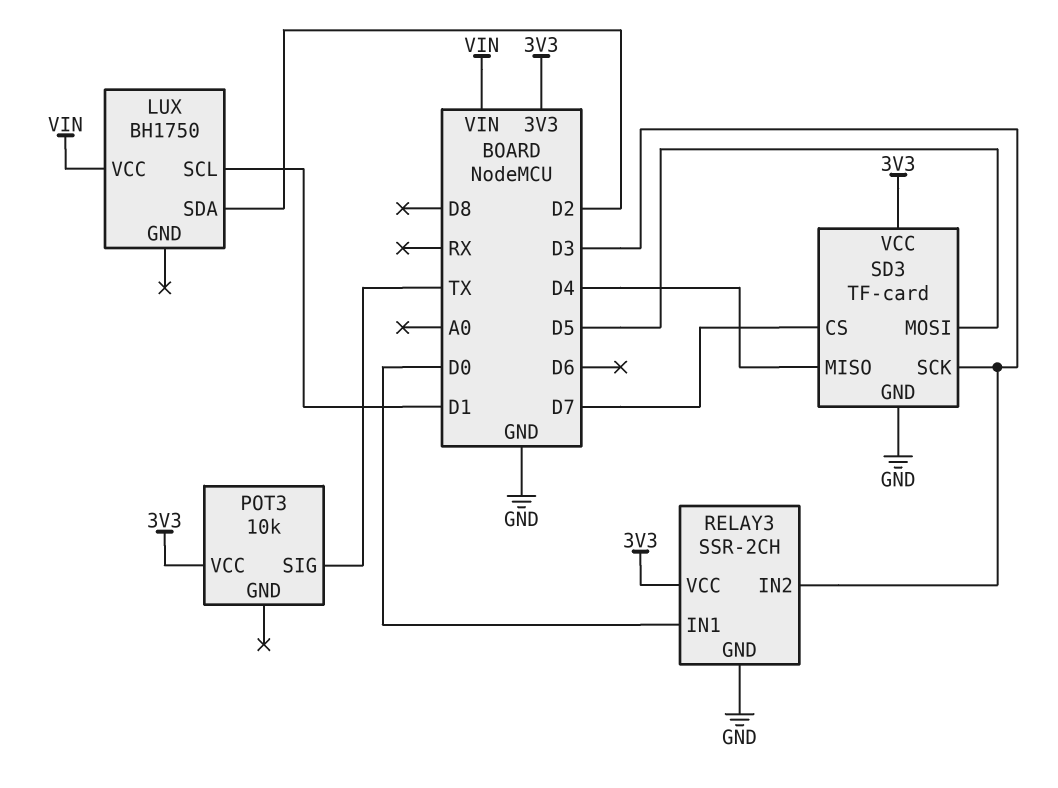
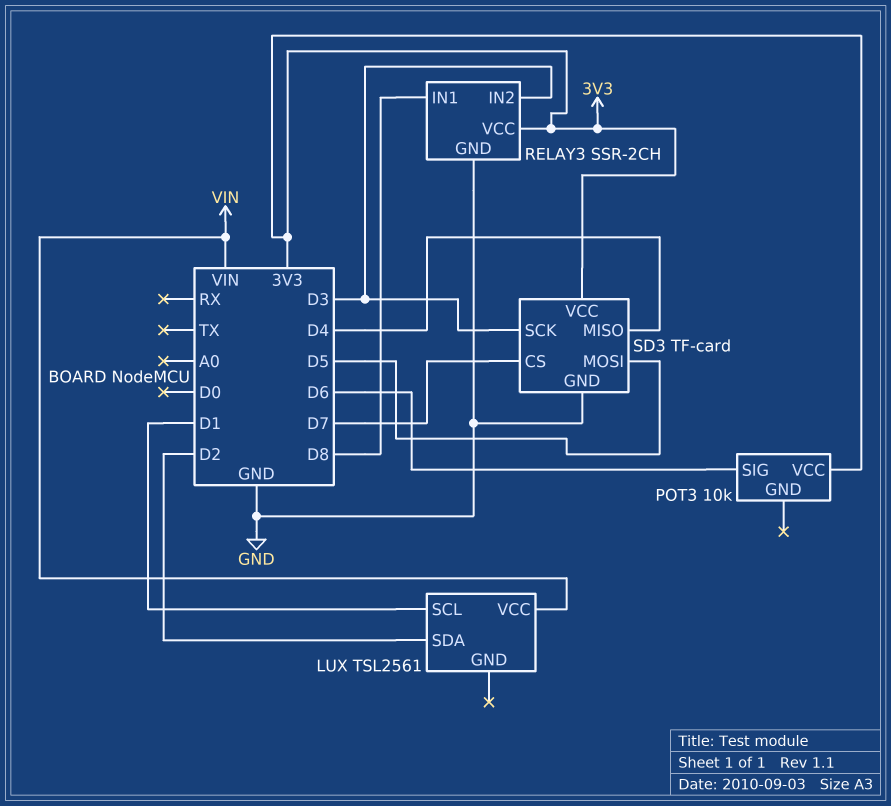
LUX: BH1750 -> TSL2561
POT3 pin SIG: TX -> D6
RELAY3 pin IN1: D0 -> D8

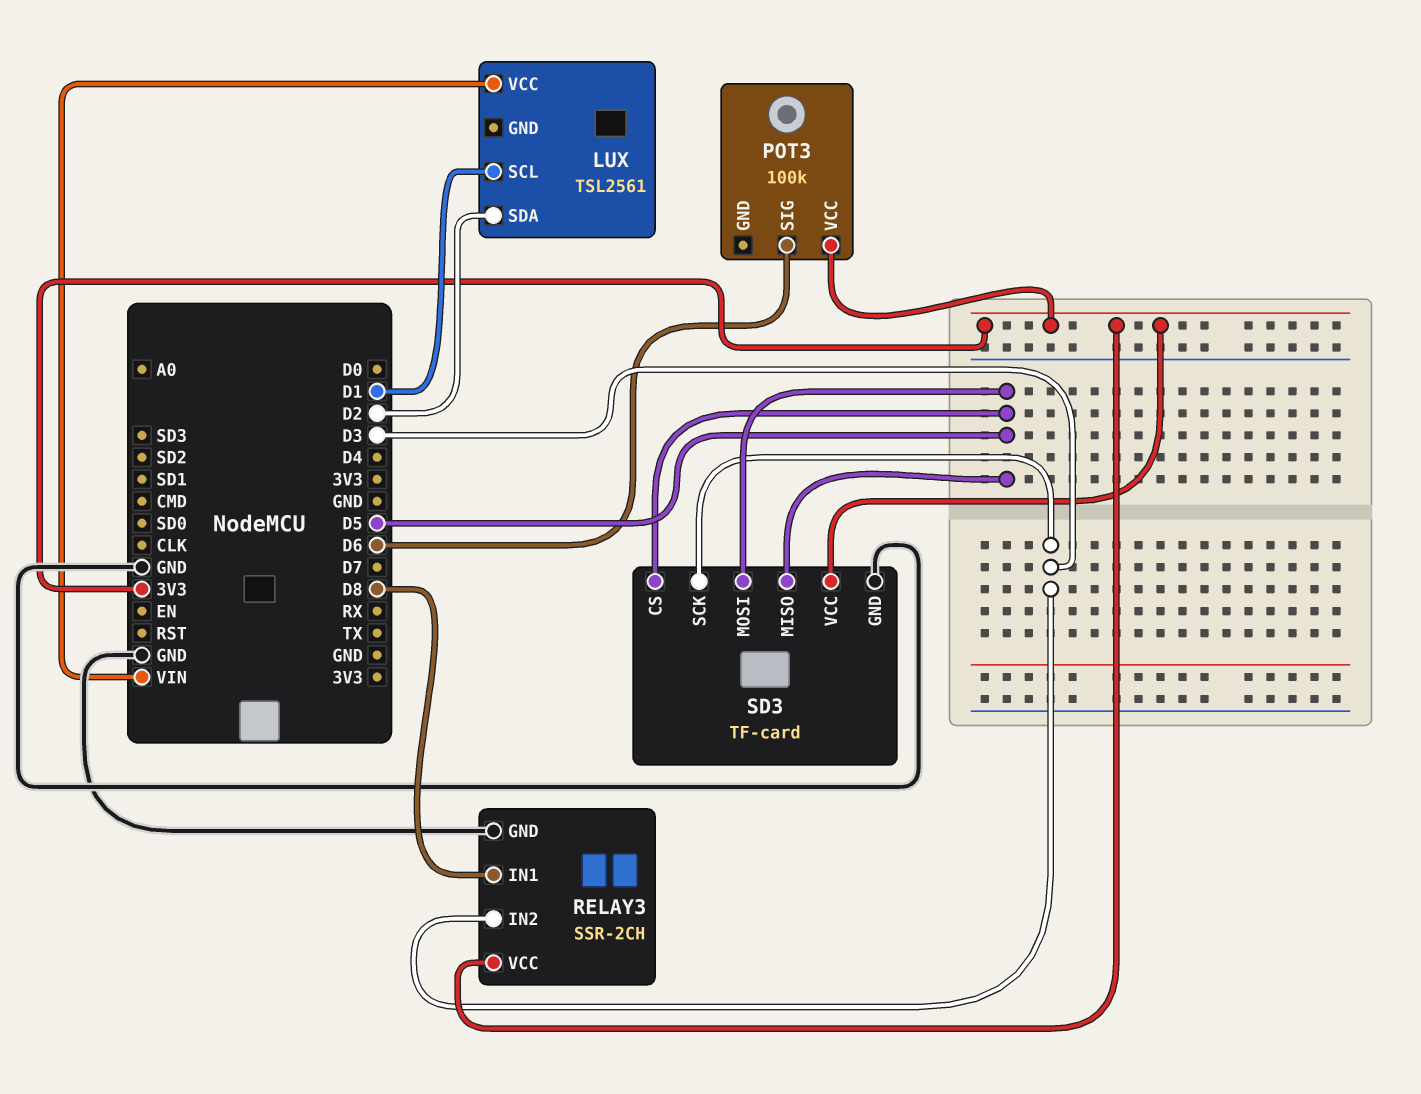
POT3: 10k -> 100k
SD3 pin CS: D7 -> D5
SD3 pin MISO: D4 -> D5

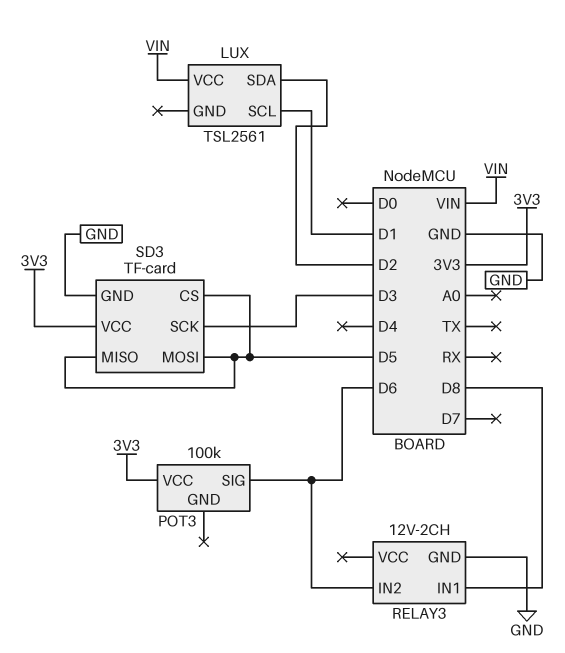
RELAY3: SSR-2CH -> 12V-2CH
RELAY3 pin IN2: D3 -> D6
RELAY3 pin VCC: 3V3 -> none

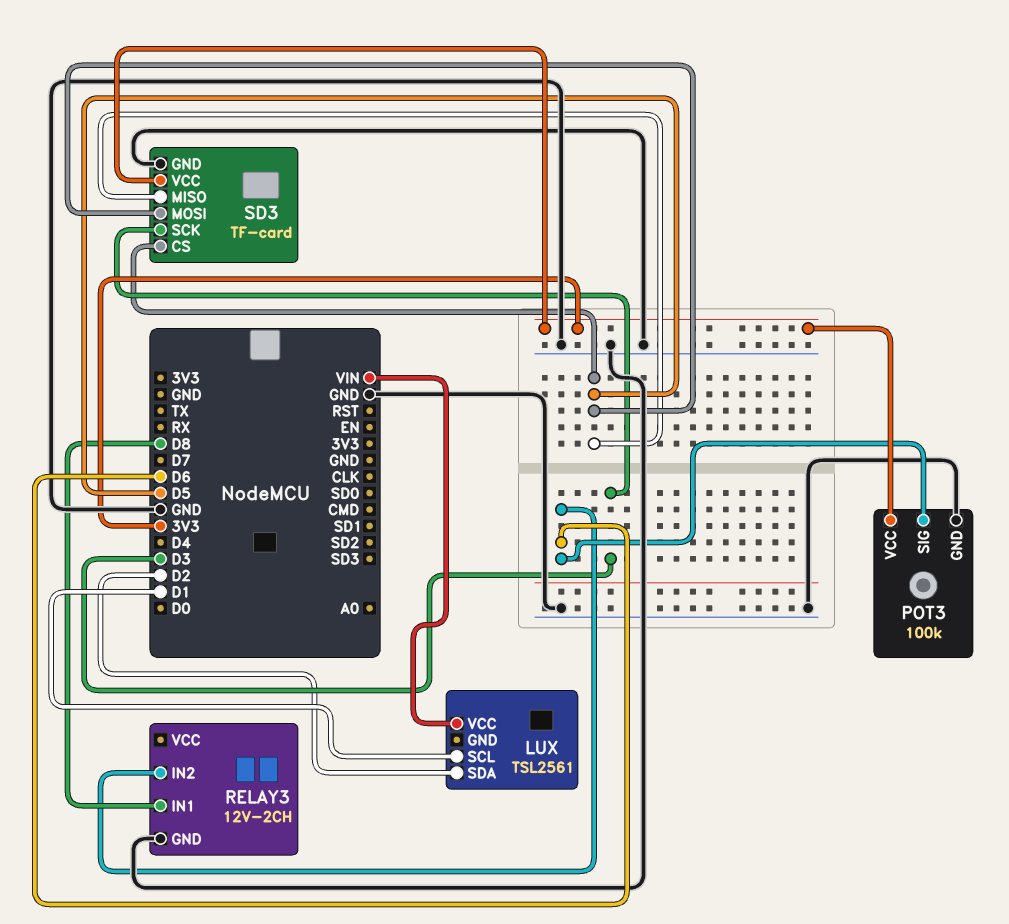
POT3 pin GND: none -> GND

